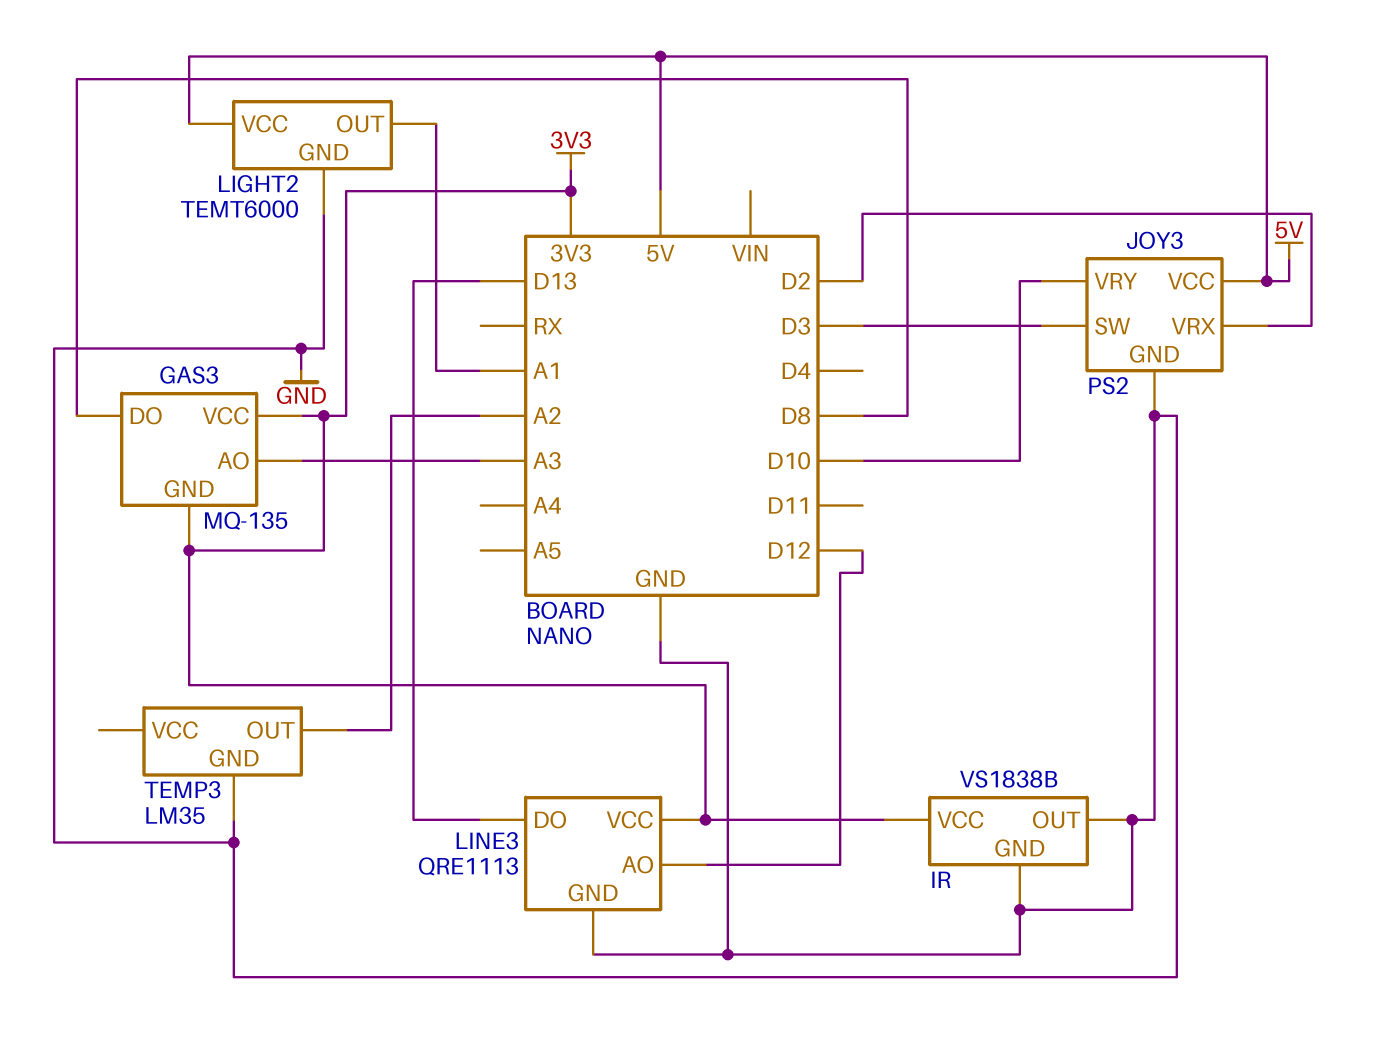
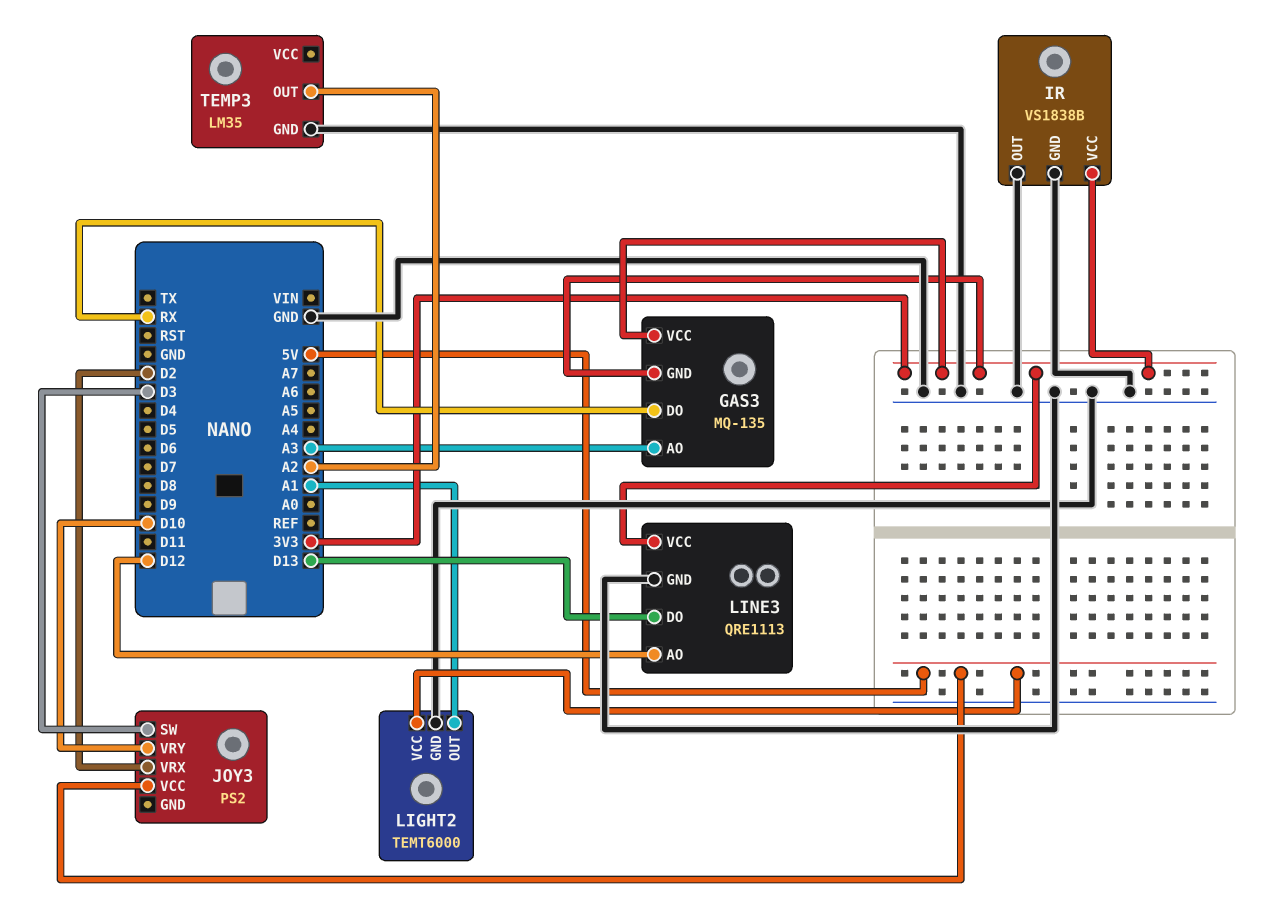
GAS3 pin DO: D8 -> RX
JOY3 pin GND: GND -> none

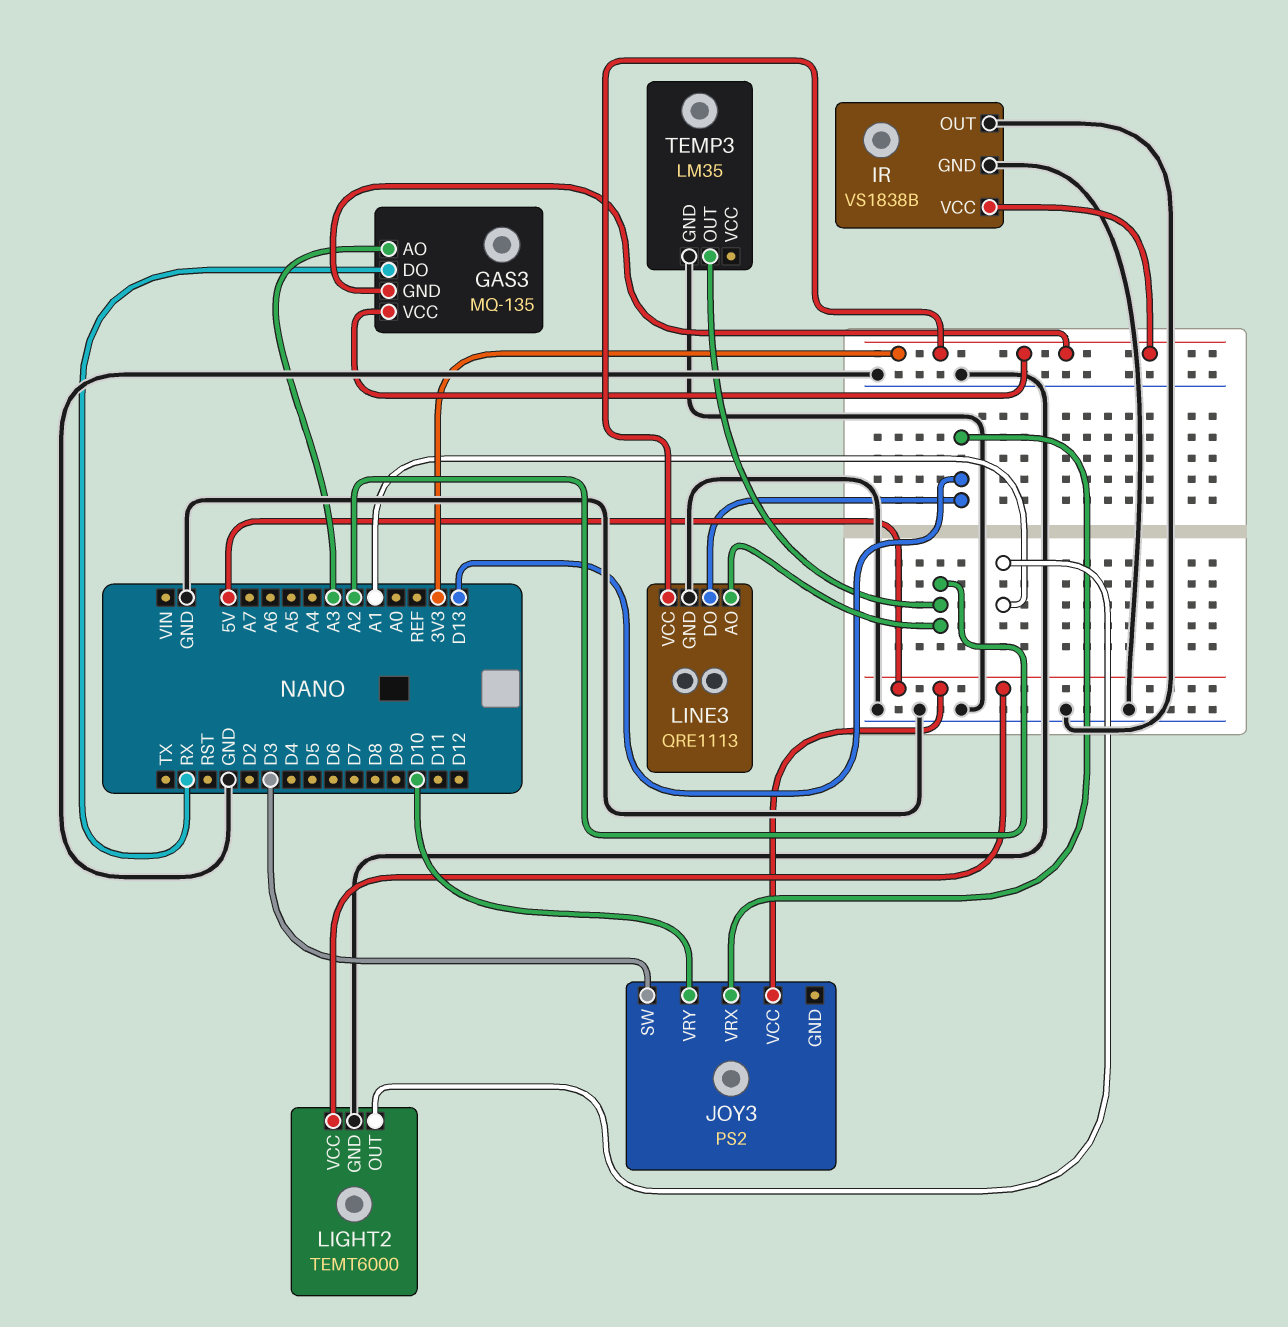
JOY3 pin VRX: D2 -> D13
LINE3 pin AO: D12 -> A2

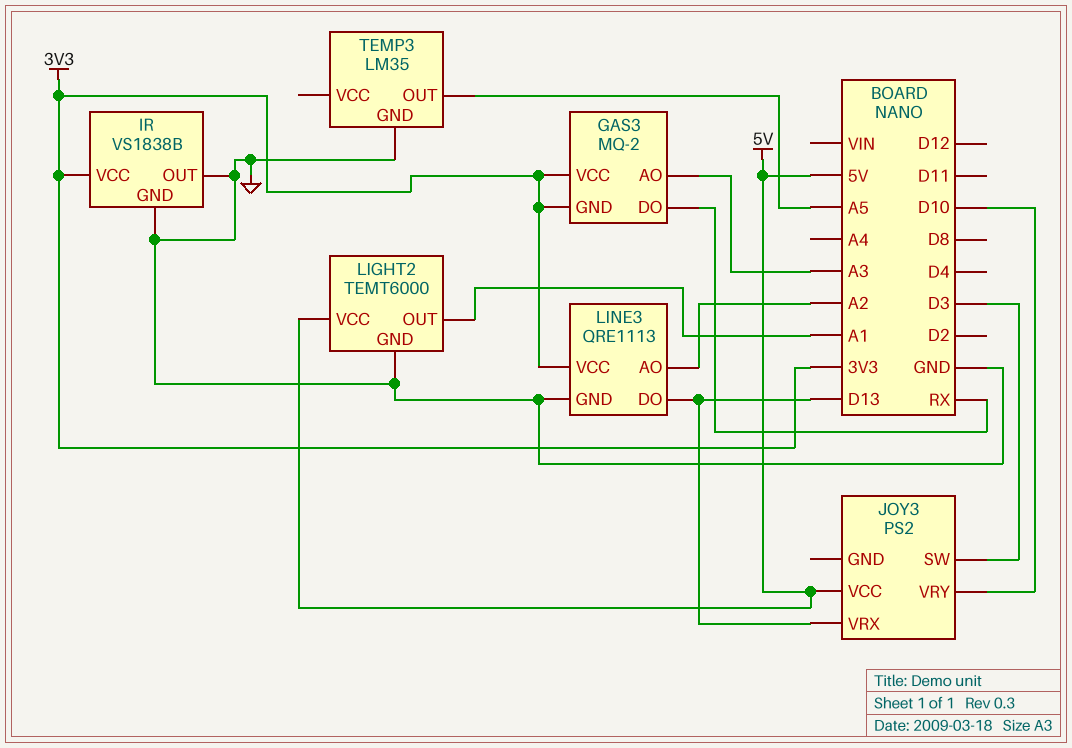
GAS3: MQ-135 -> MQ-2
TEMP3 pin OUT: A2 -> A5

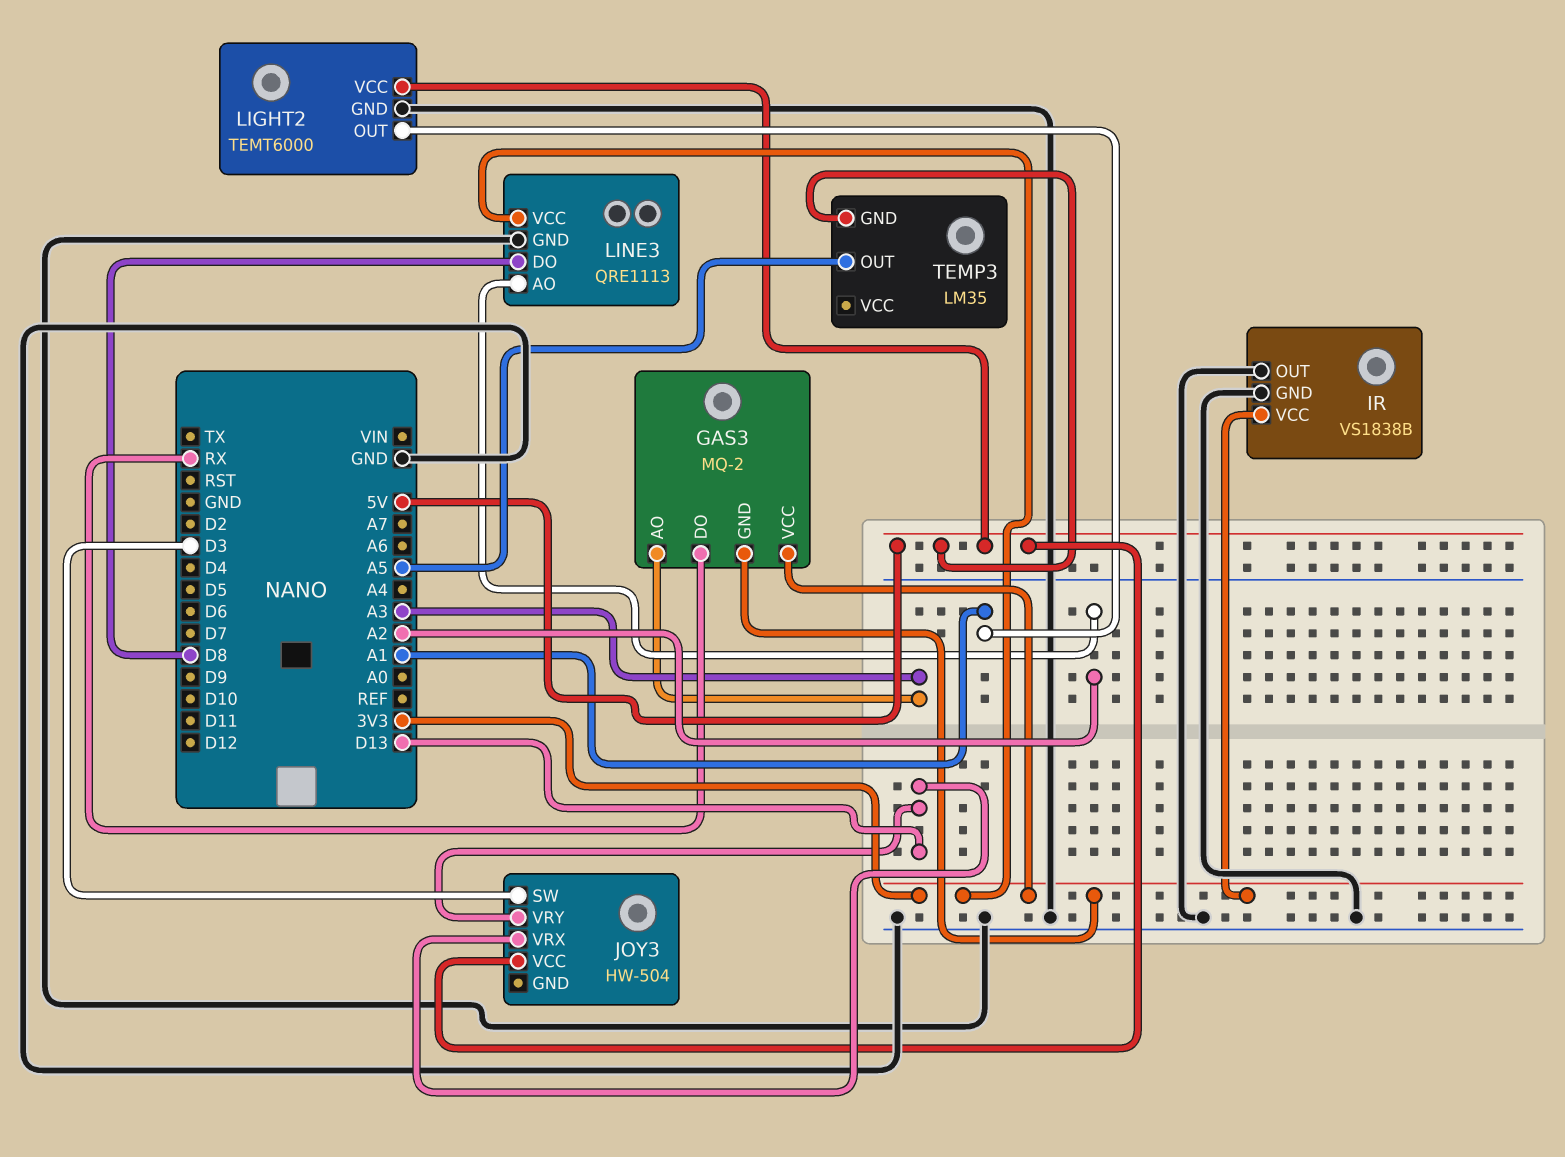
JOY3: PS2 -> HW-504
JOY3 pin VRY: D10 -> D13
LINE3 pin DO: D13 -> D8
TEMP3 pin GND: GND -> 5V

